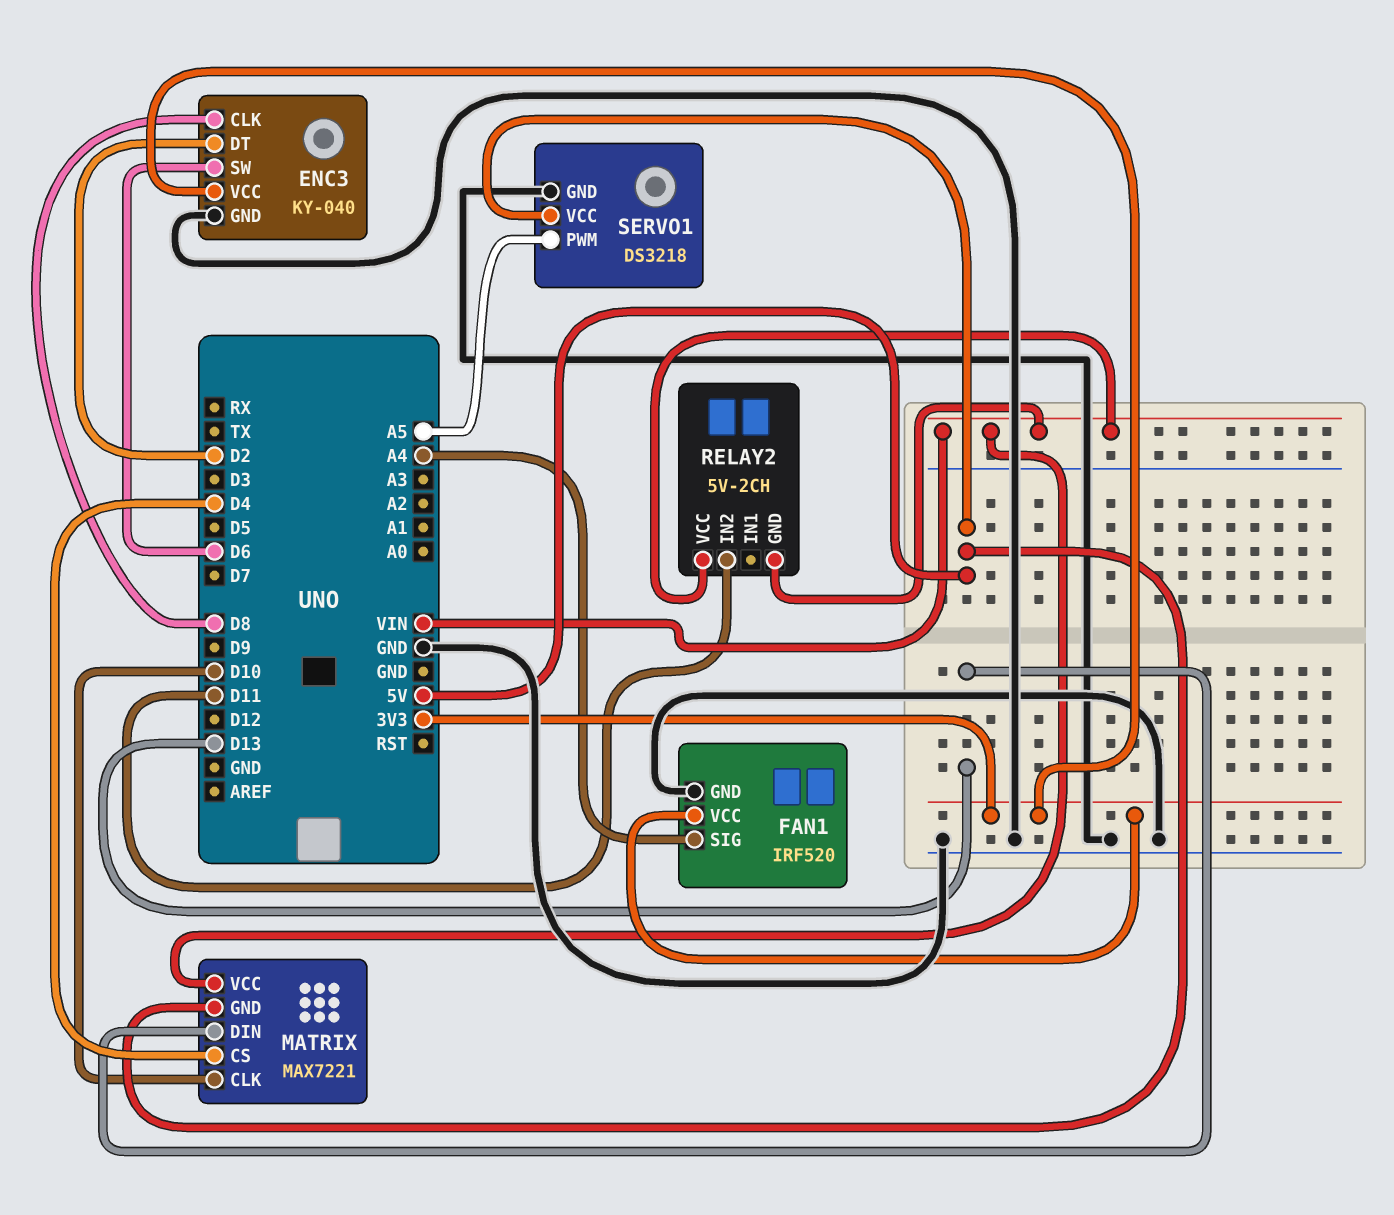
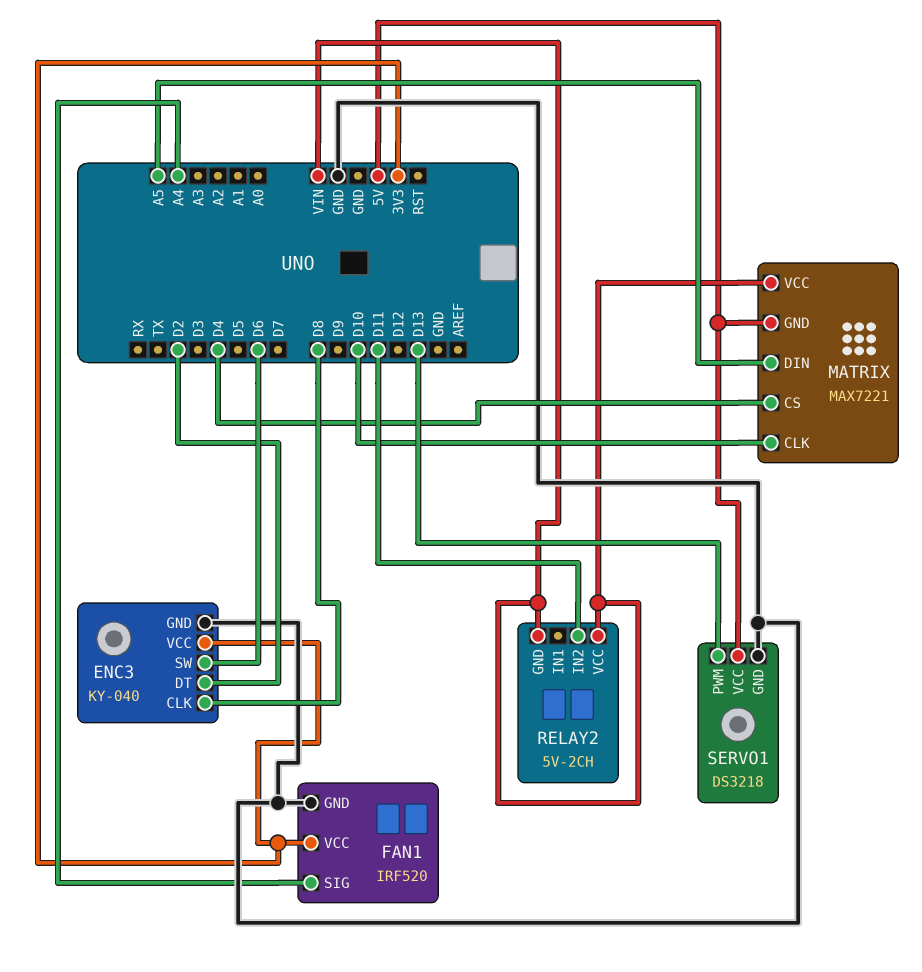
MATRIX pin DIN: D13 -> A5
SERVO1 pin PWM: A5 -> D13

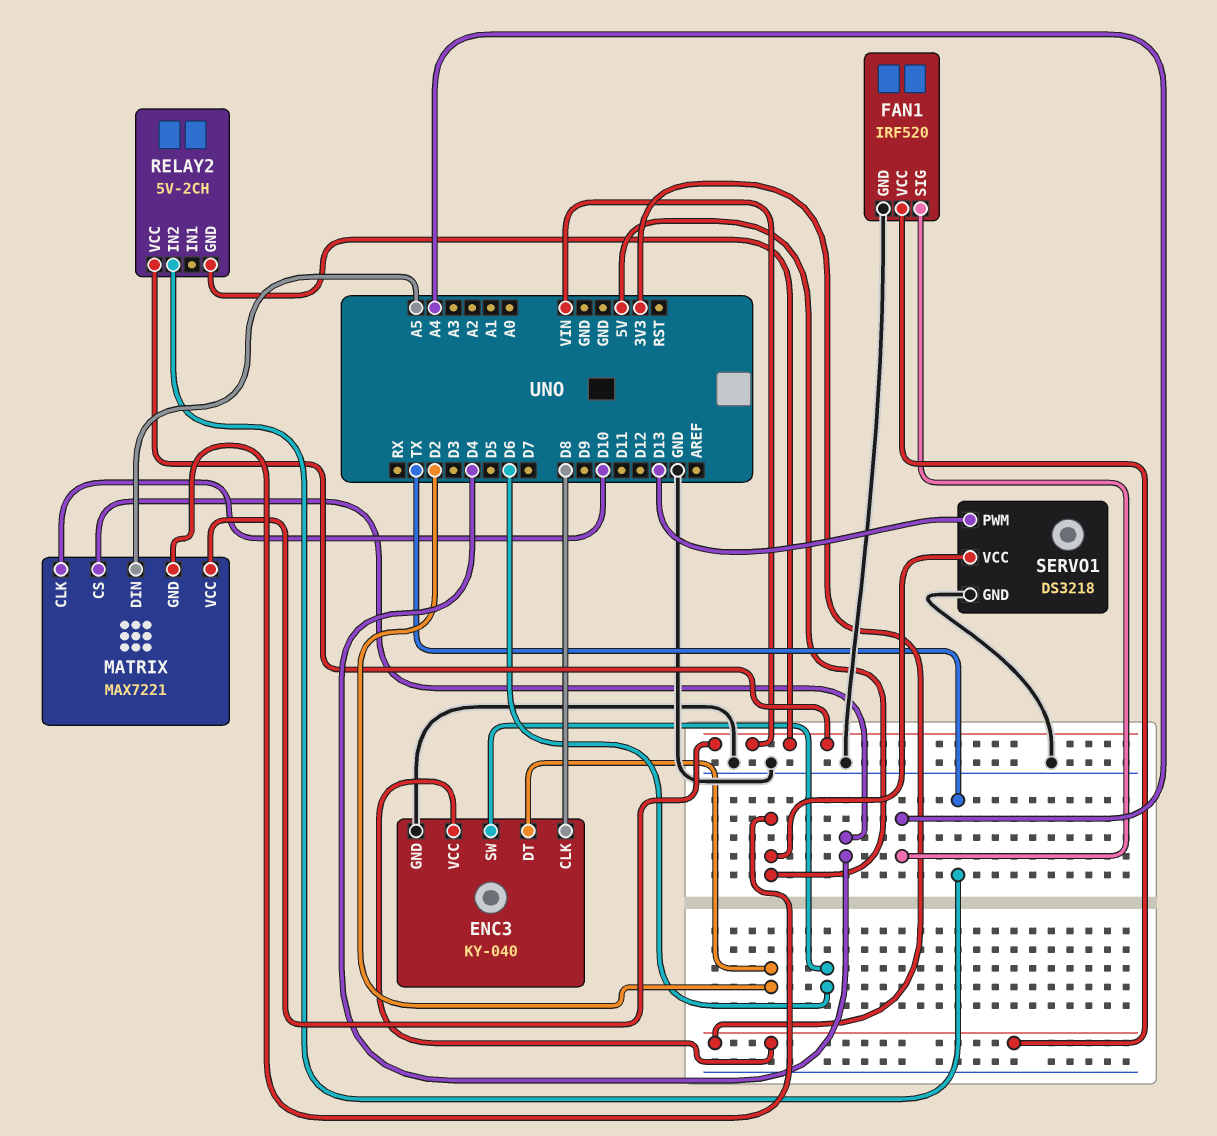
RELAY2 pin IN2: D11 -> TX

